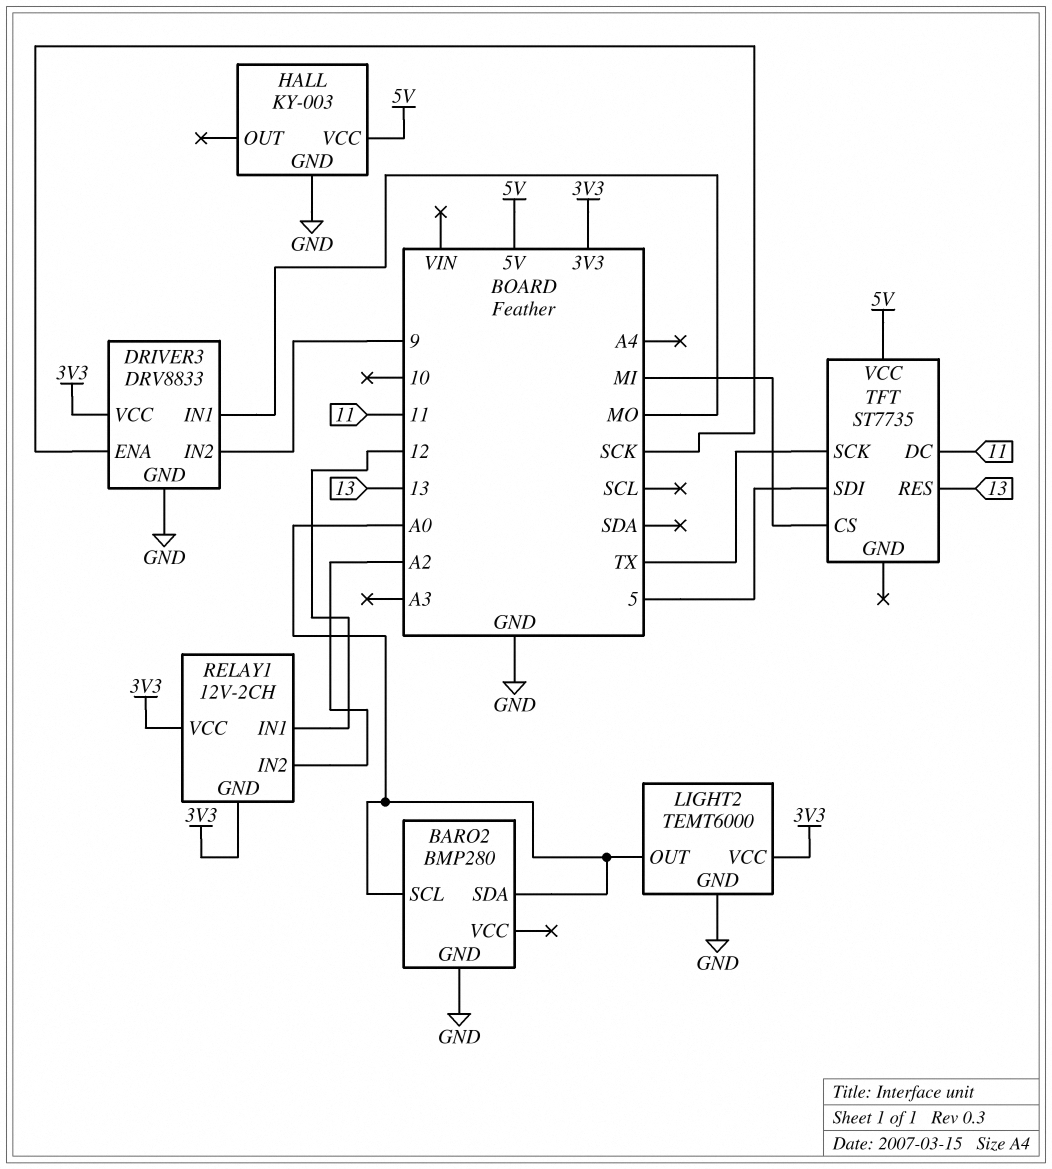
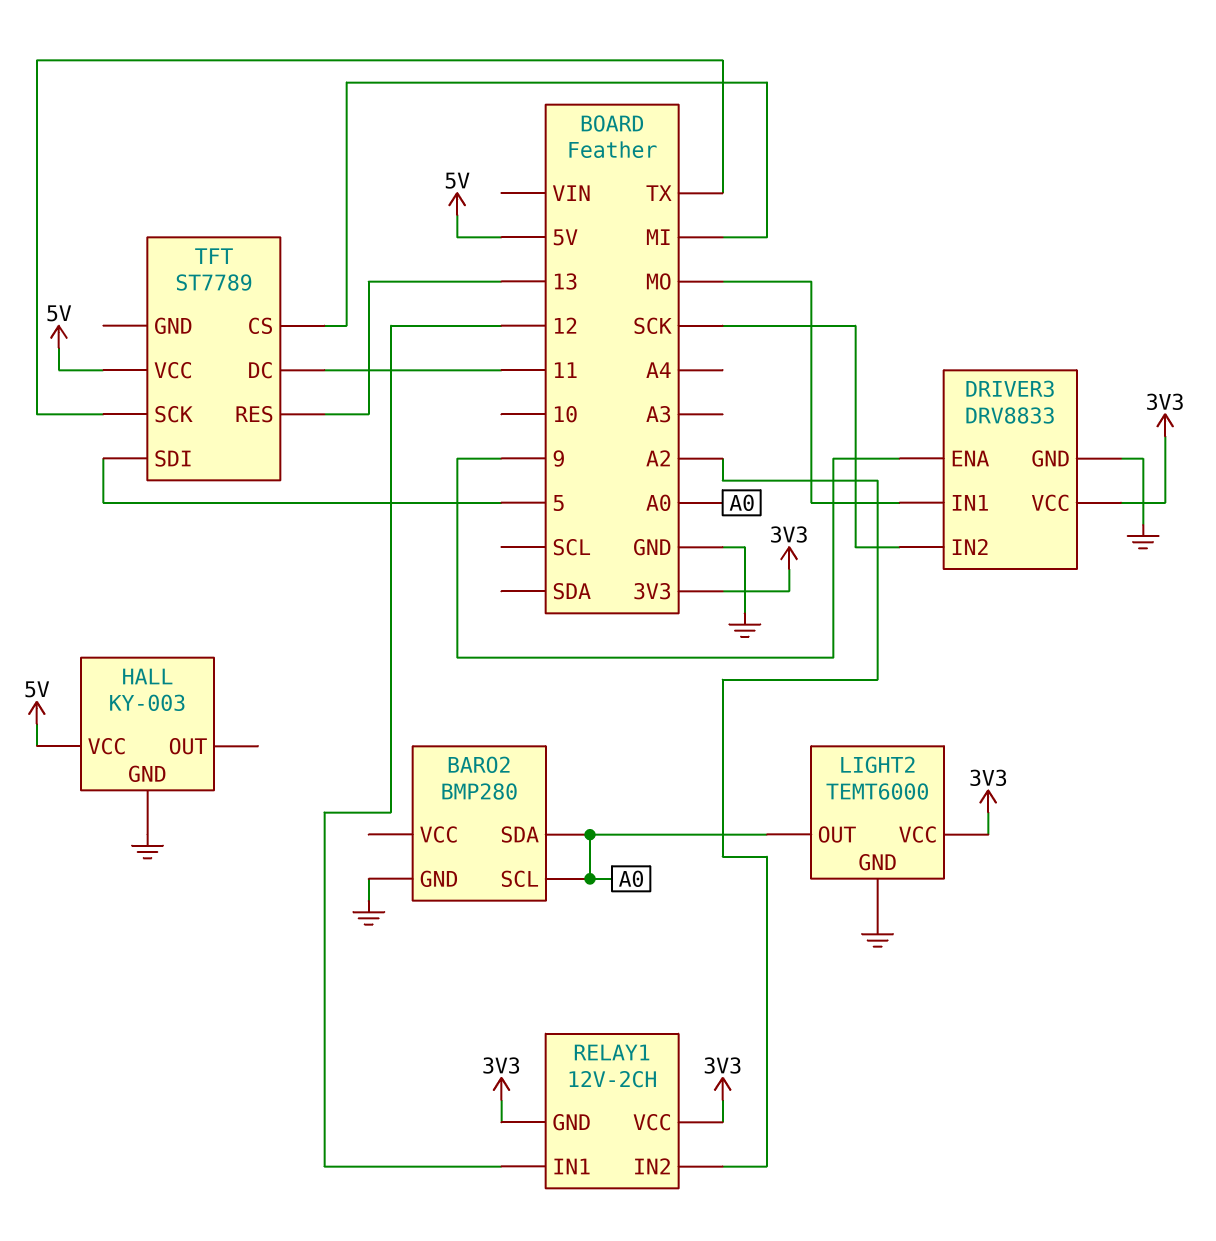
DRIVER3 pin ENA: SCK -> 9
DRIVER3 pin IN2: 9 -> SCK
TFT: ST7735 -> ST7789

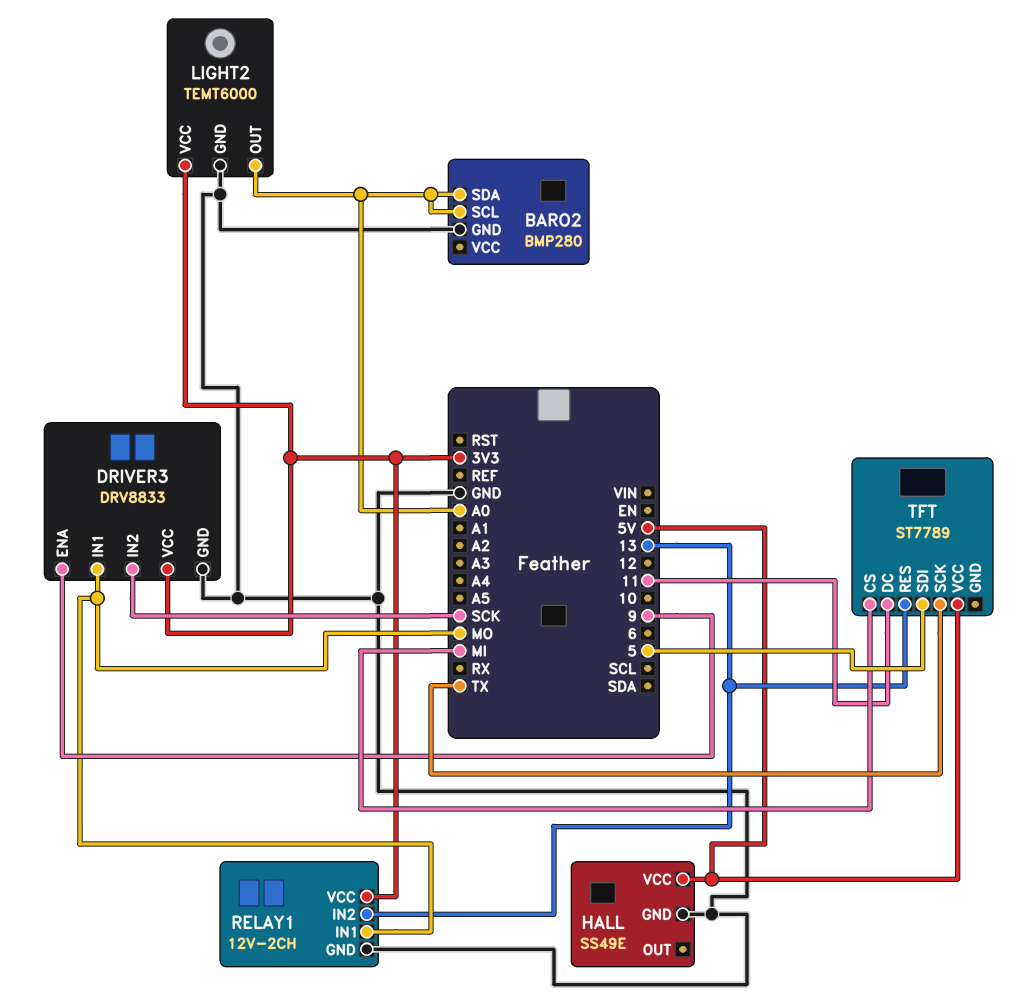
HALL: KY-003 -> SS49E
RELAY1 pin GND: 3V3 -> GND
RELAY1 pin IN1: 12 -> MO
RELAY1 pin IN2: A2 -> 13

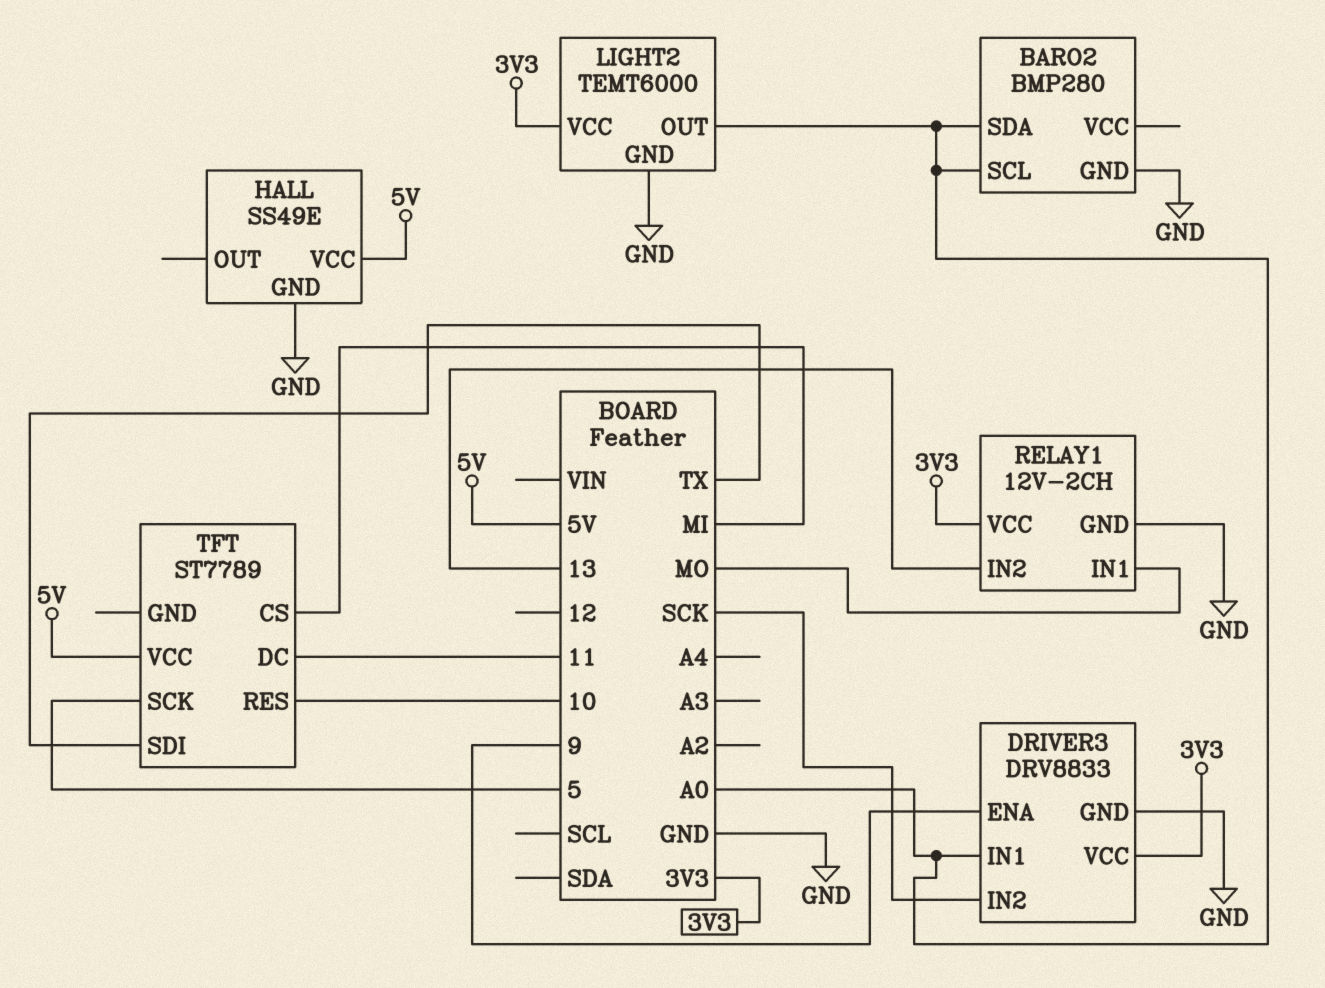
DRIVER3 pin IN1: MO -> A0
TFT pin RES: 13 -> 10
TFT pin SCK: TX -> 5
TFT pin SDI: 5 -> TX

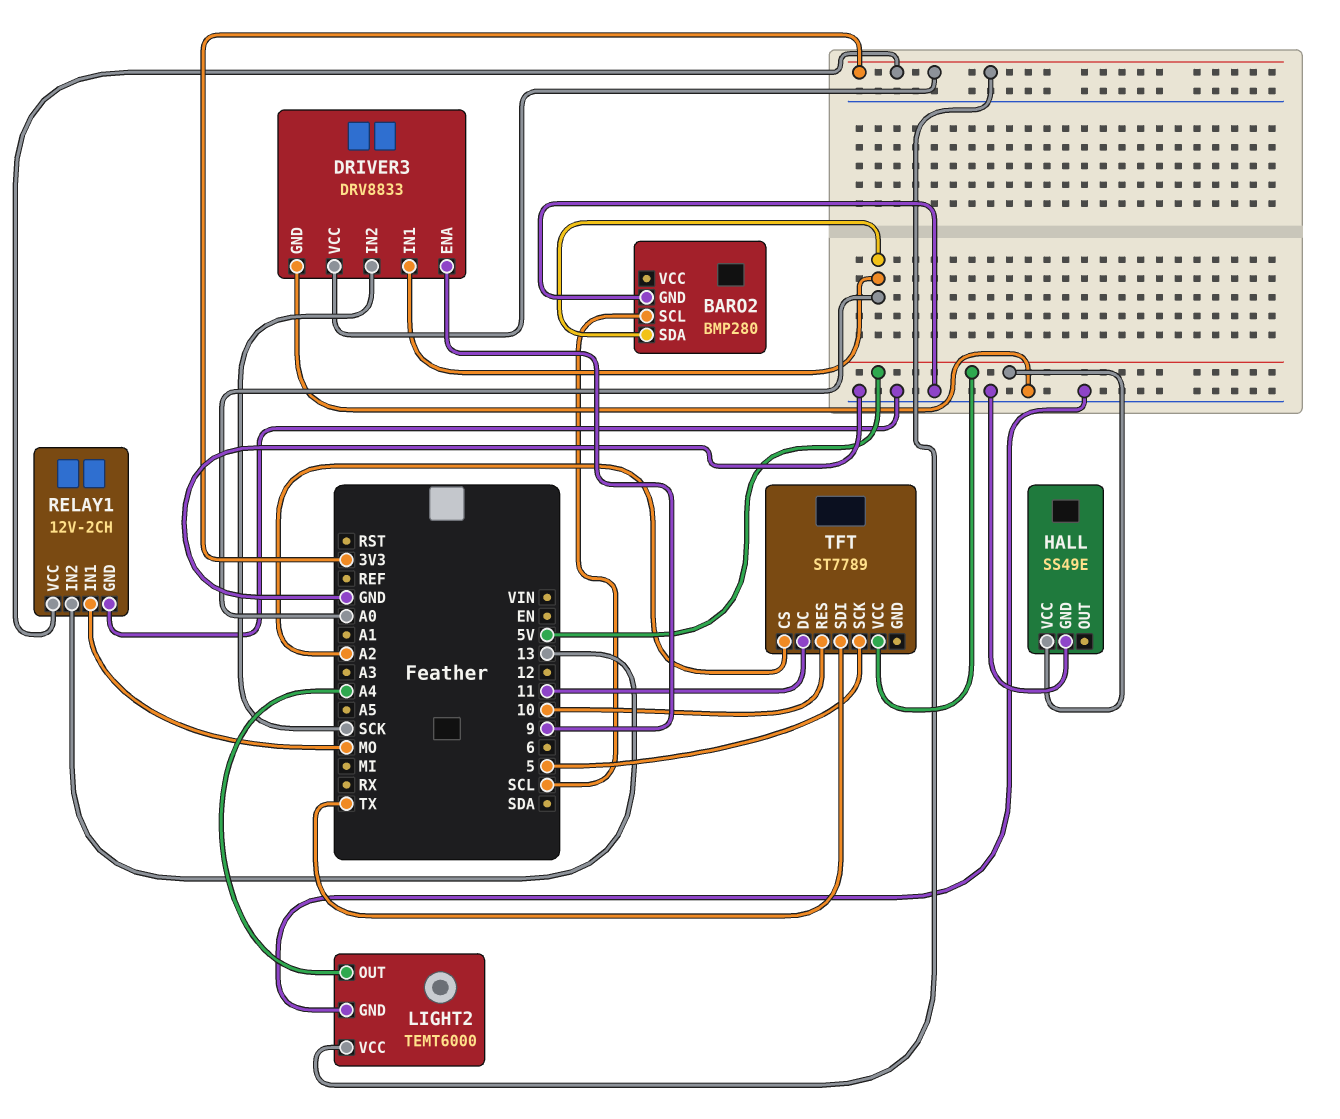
BARO2 pin SCL: A0 -> SCL
LIGHT2 pin OUT: A0 -> A4
TFT pin CS: MI -> A2

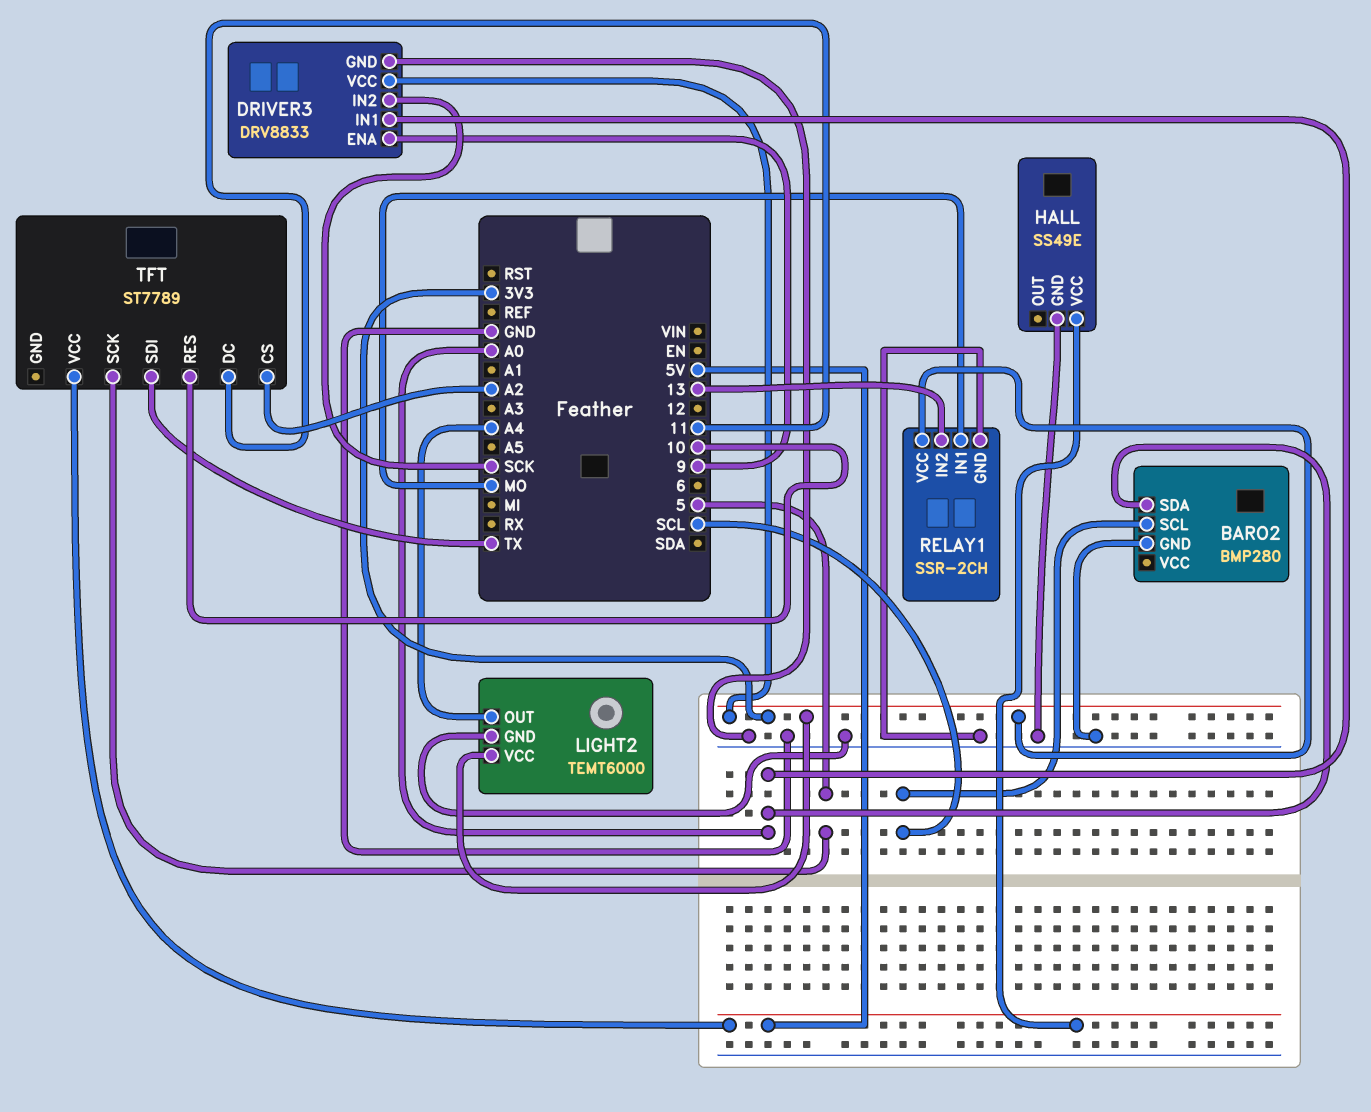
RELAY1: 12V-2CH -> SSR-2CH

